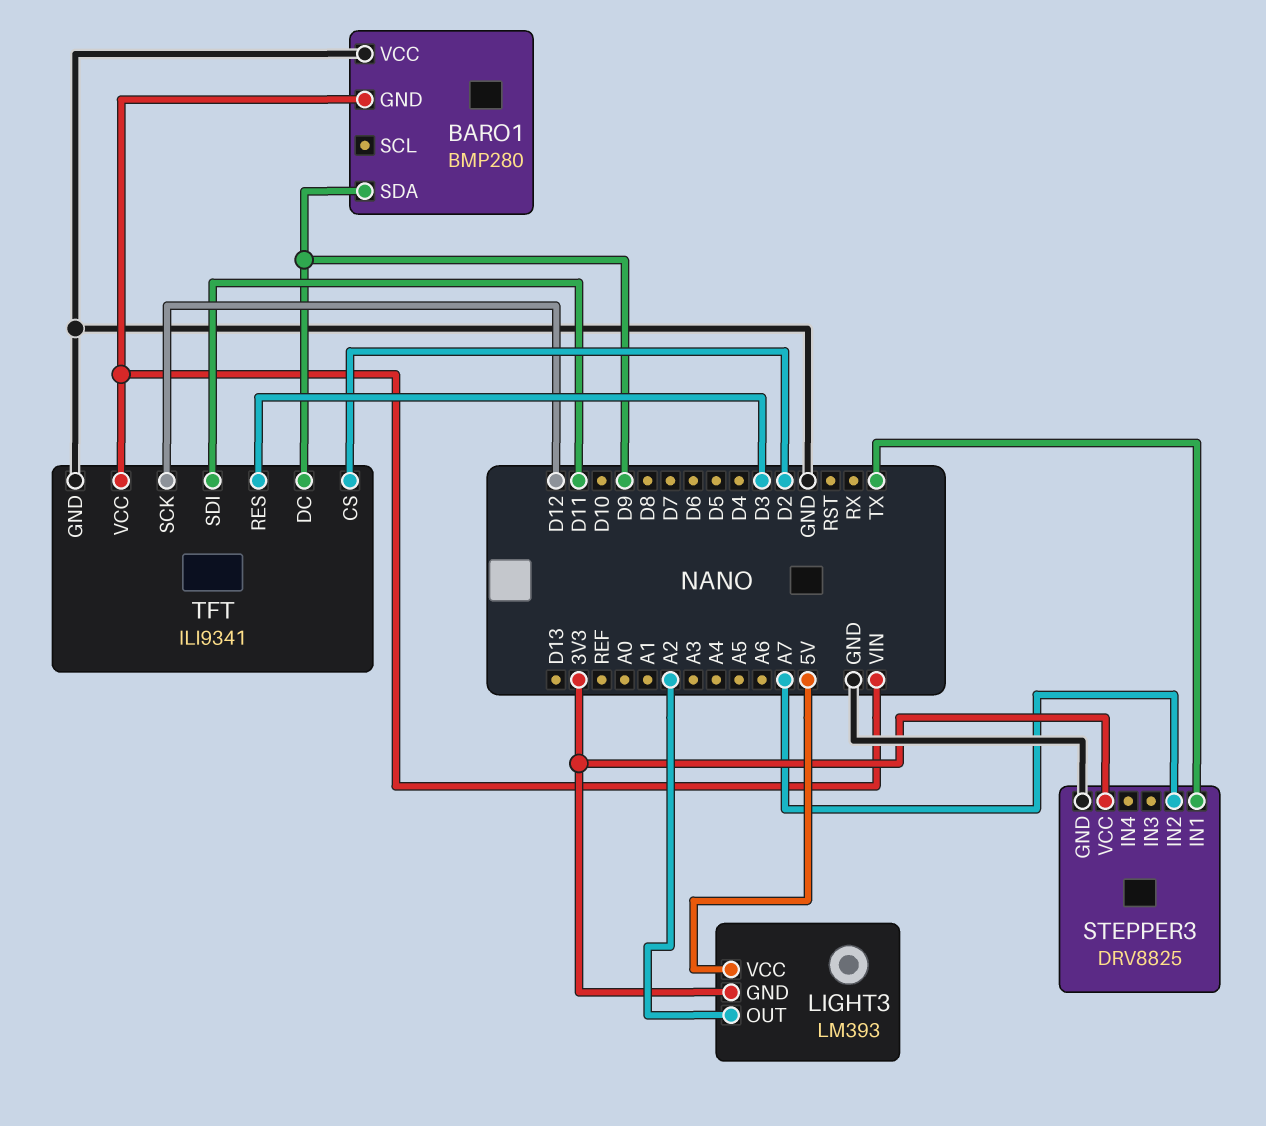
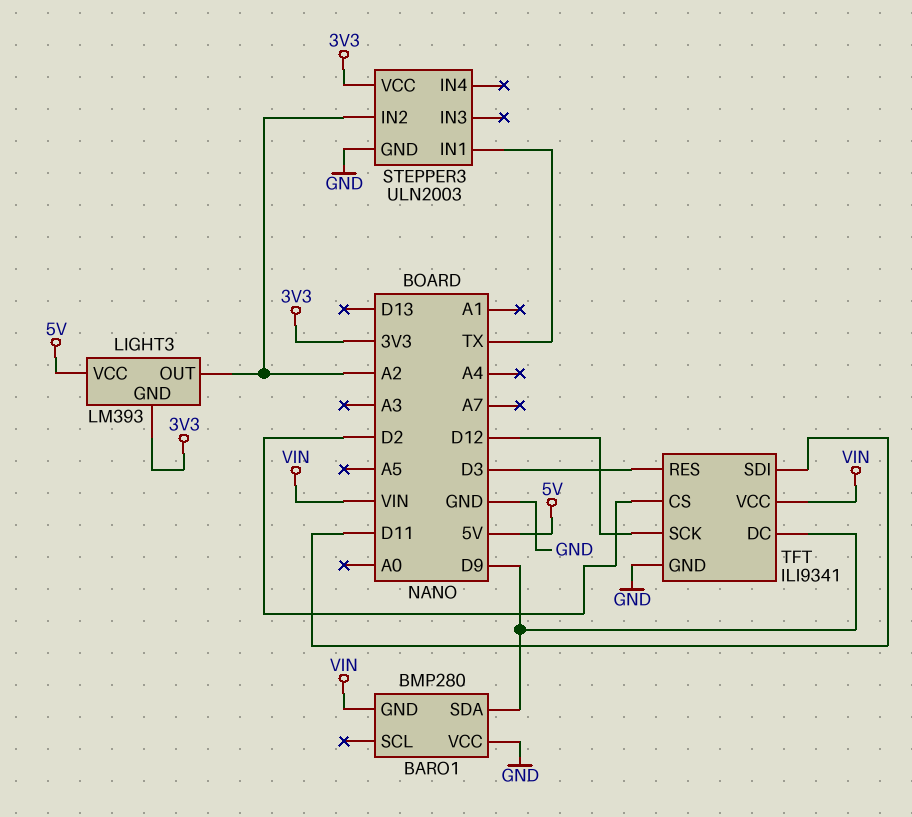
STEPPER3: DRV8825 -> ULN2003
STEPPER3 pin IN2: A7 -> A2

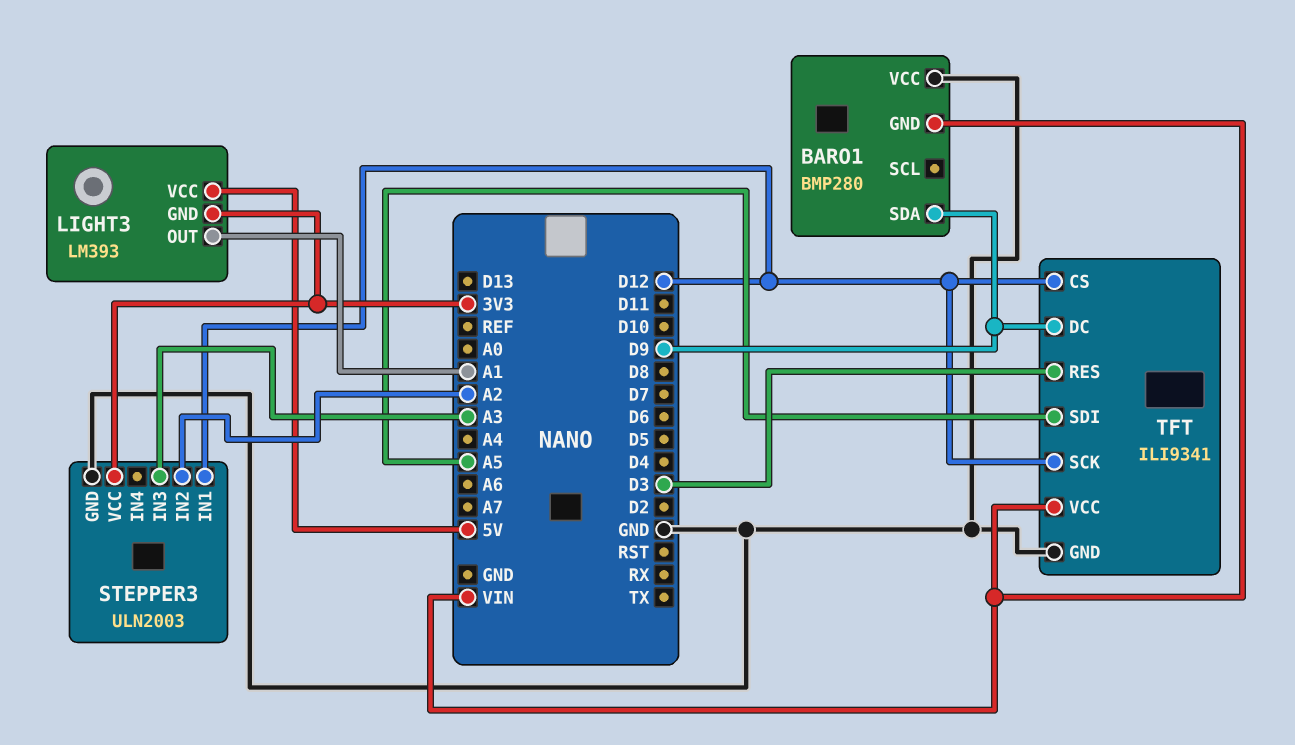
LIGHT3 pin OUT: A2 -> A1
STEPPER3 pin IN1: TX -> D12
STEPPER3 pin IN3: none -> A3
TFT pin CS: D2 -> D12
TFT pin SDI: D11 -> A5

